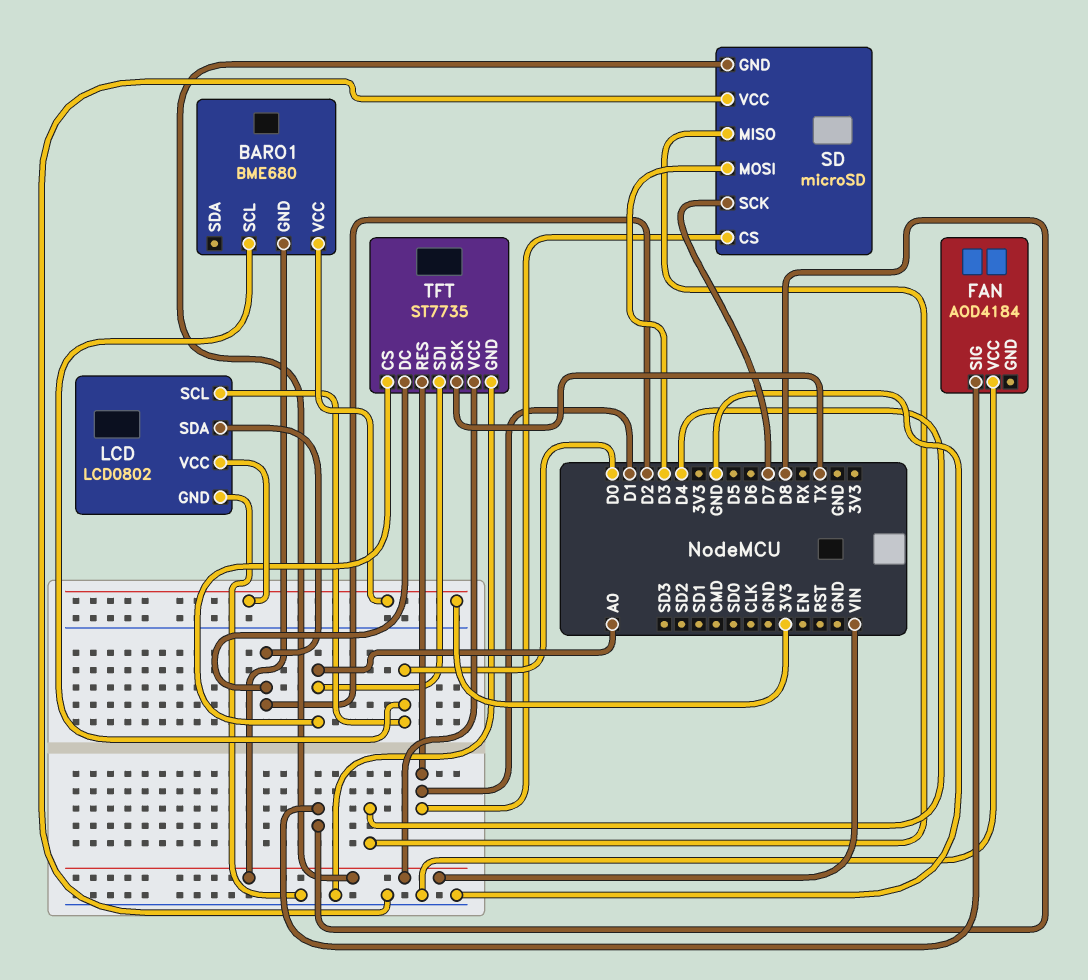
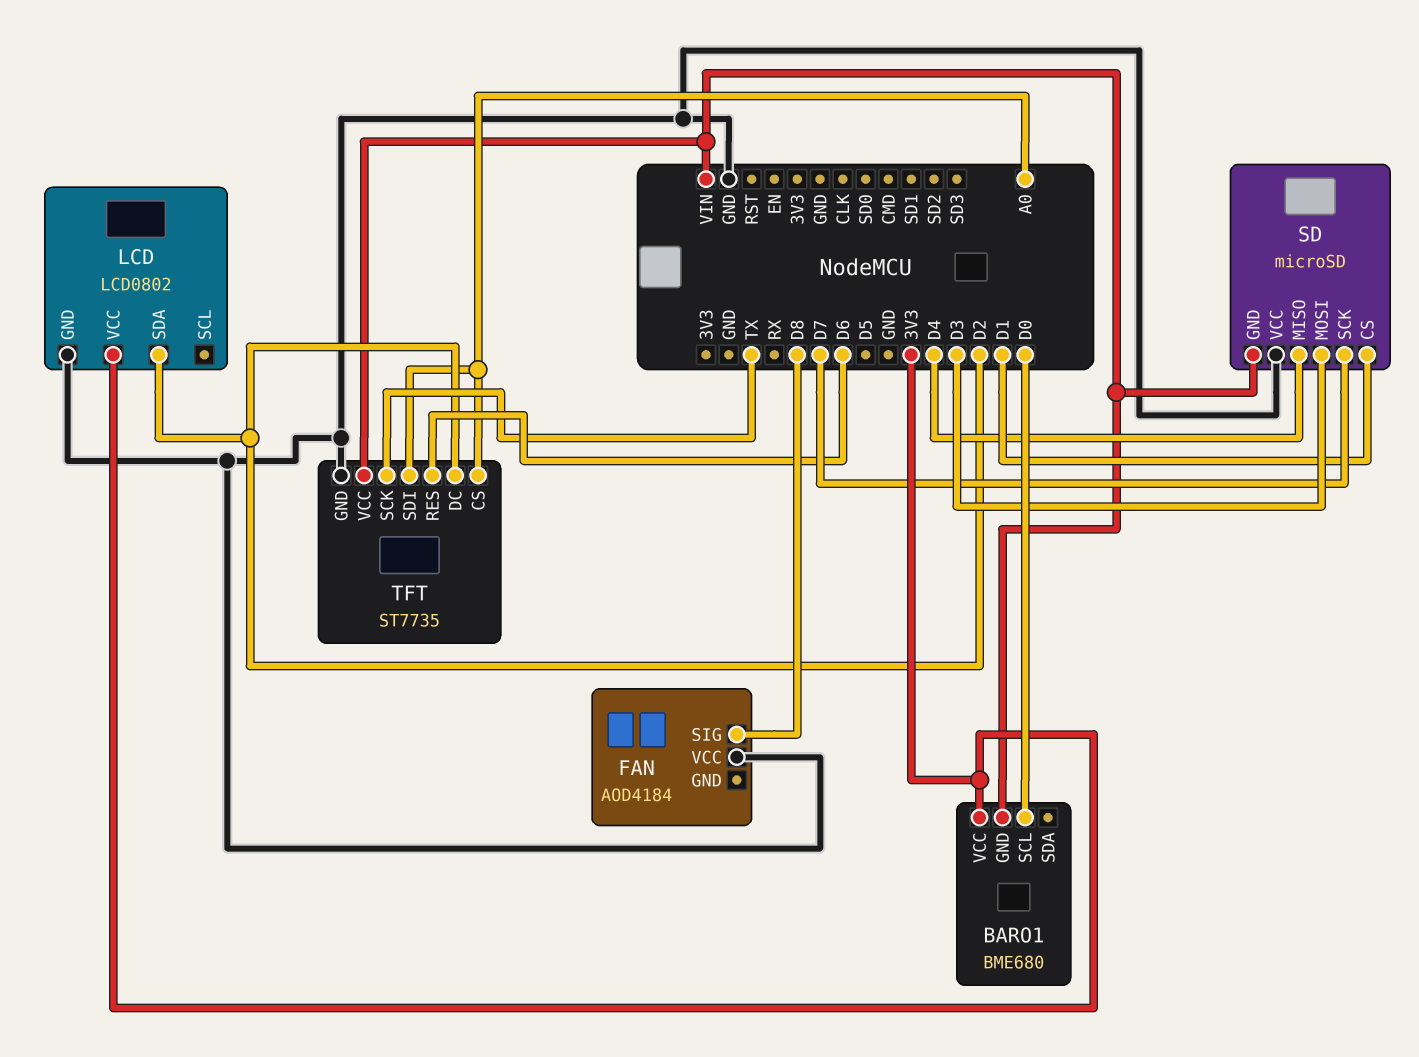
LCD pin SCL: D0 -> none
TFT pin RES: D1 -> D6

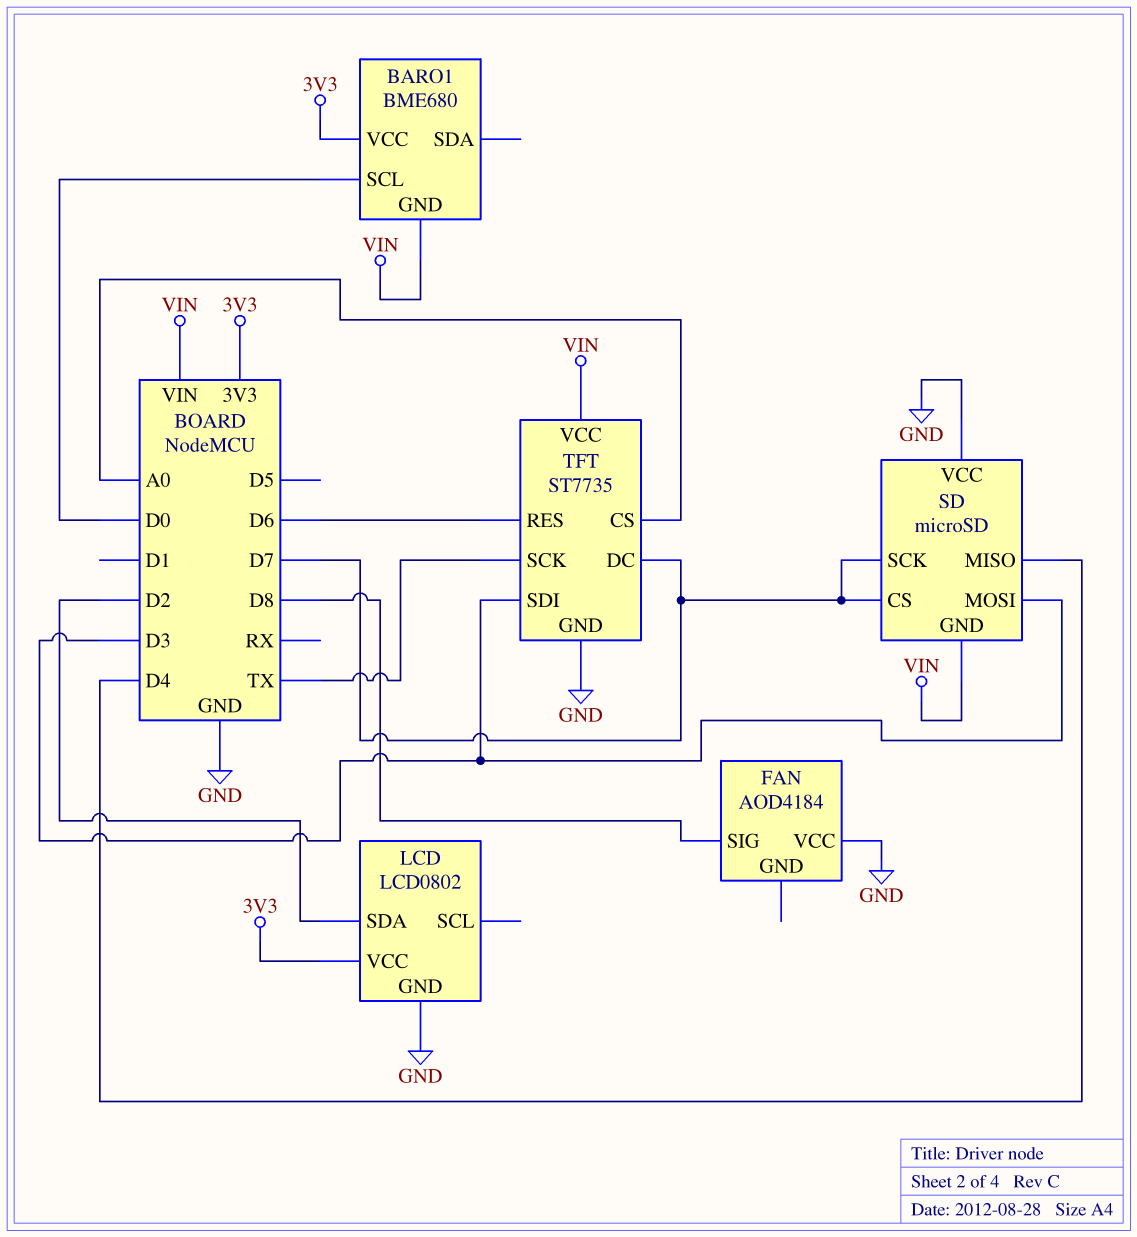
SD pin CS: D1 -> D7
TFT pin DC: D2 -> D7
TFT pin SDI: A0 -> D3

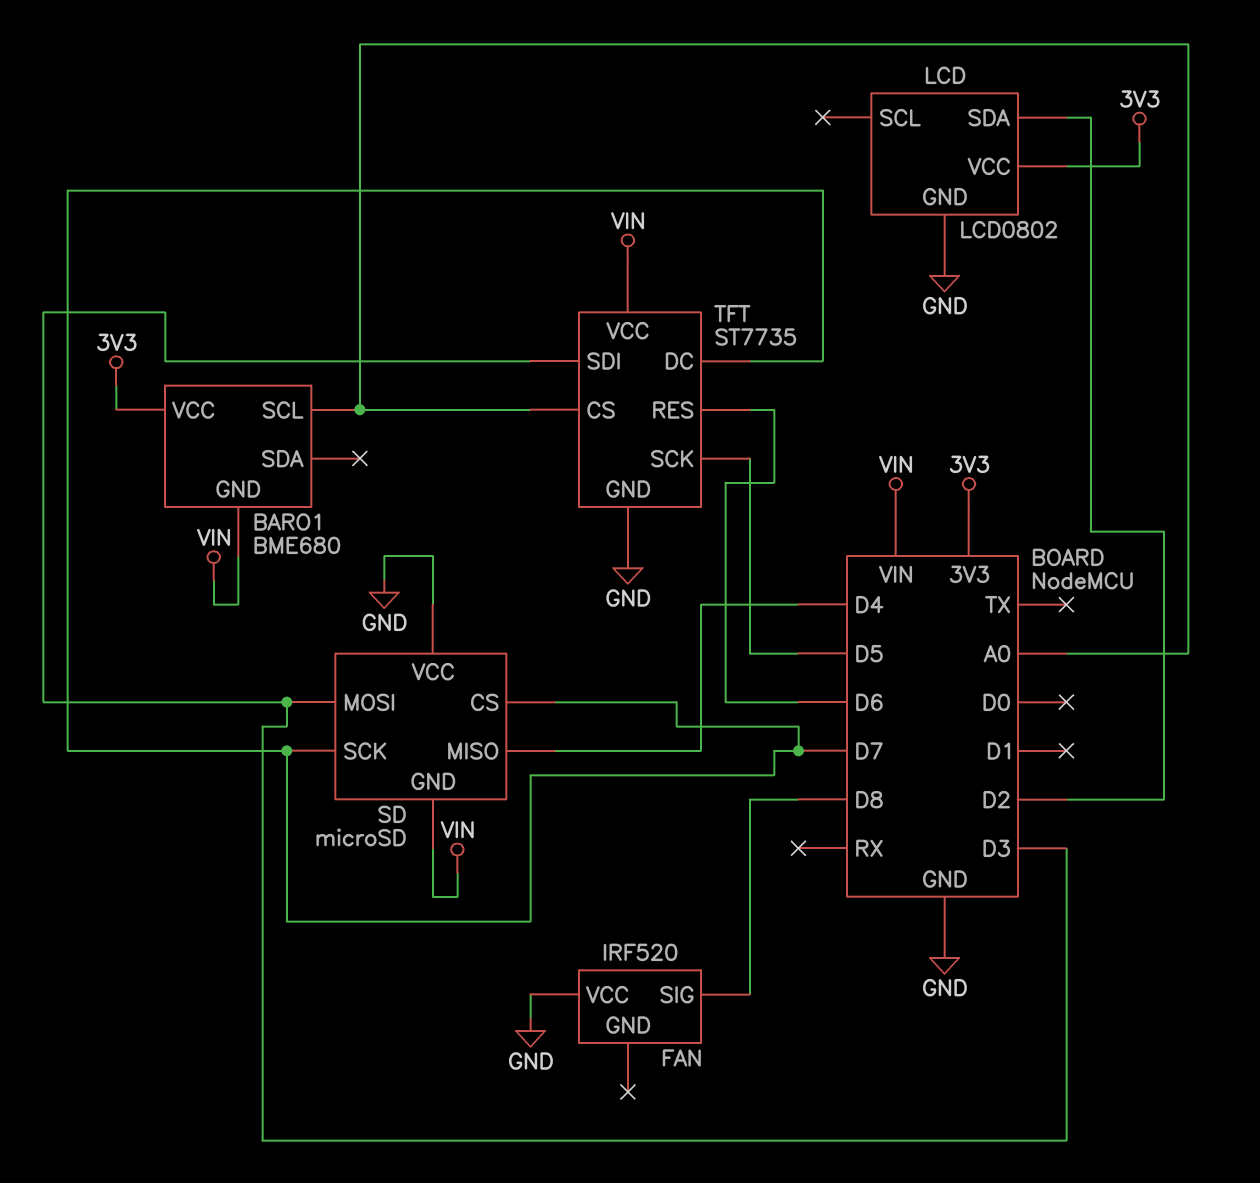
BARO1 pin SCL: D0 -> A0
FAN: AOD4184 -> IRF520
TFT pin SCK: TX -> D5

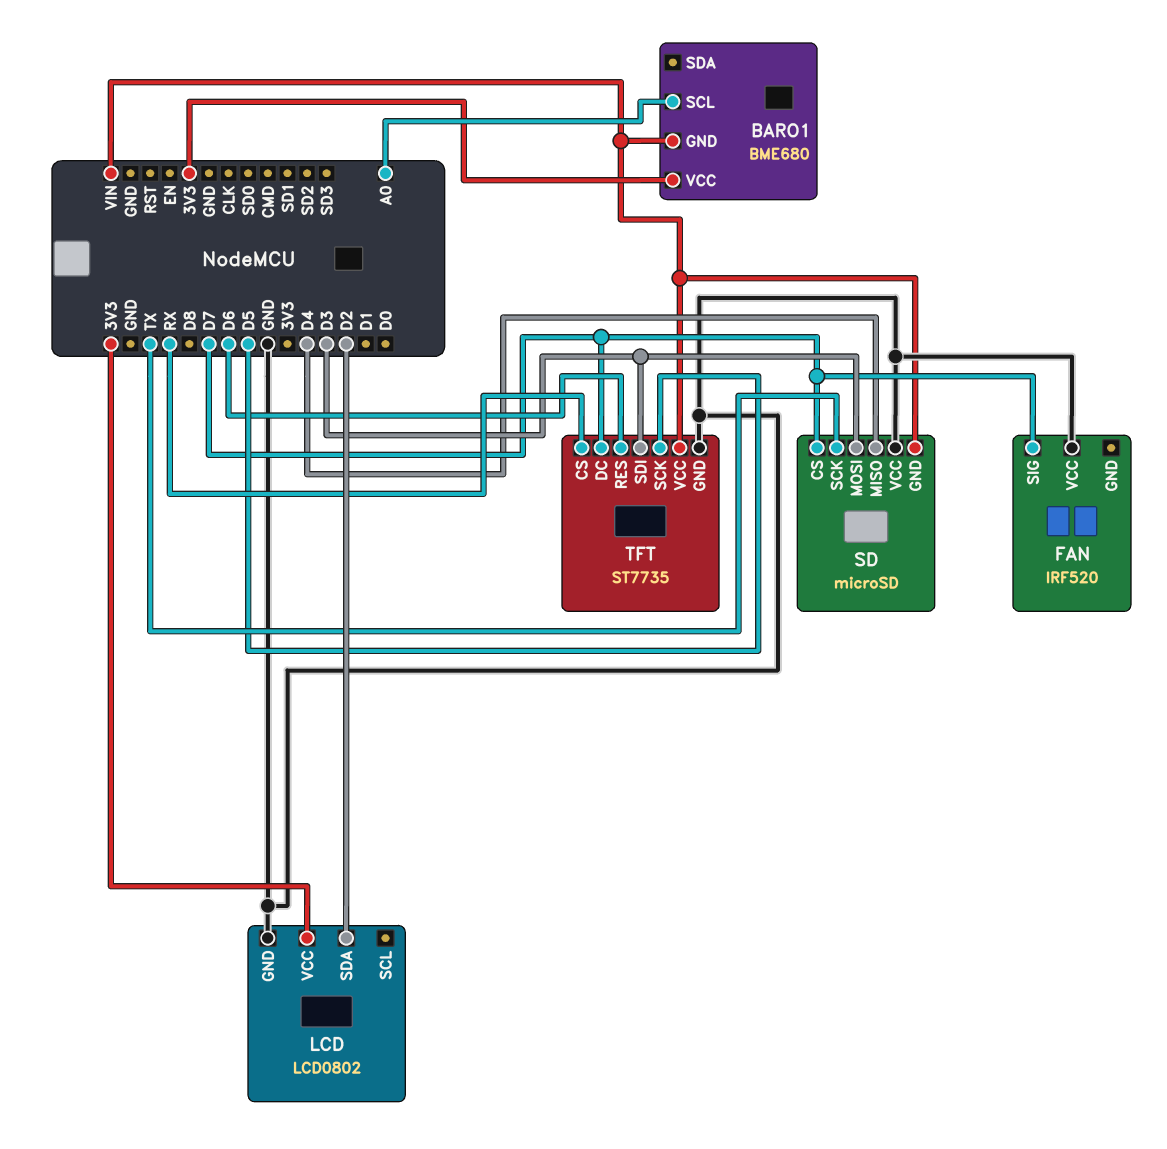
FAN pin SIG: D8 -> D7
SD pin SCK: D7 -> TX
TFT pin CS: A0 -> RX

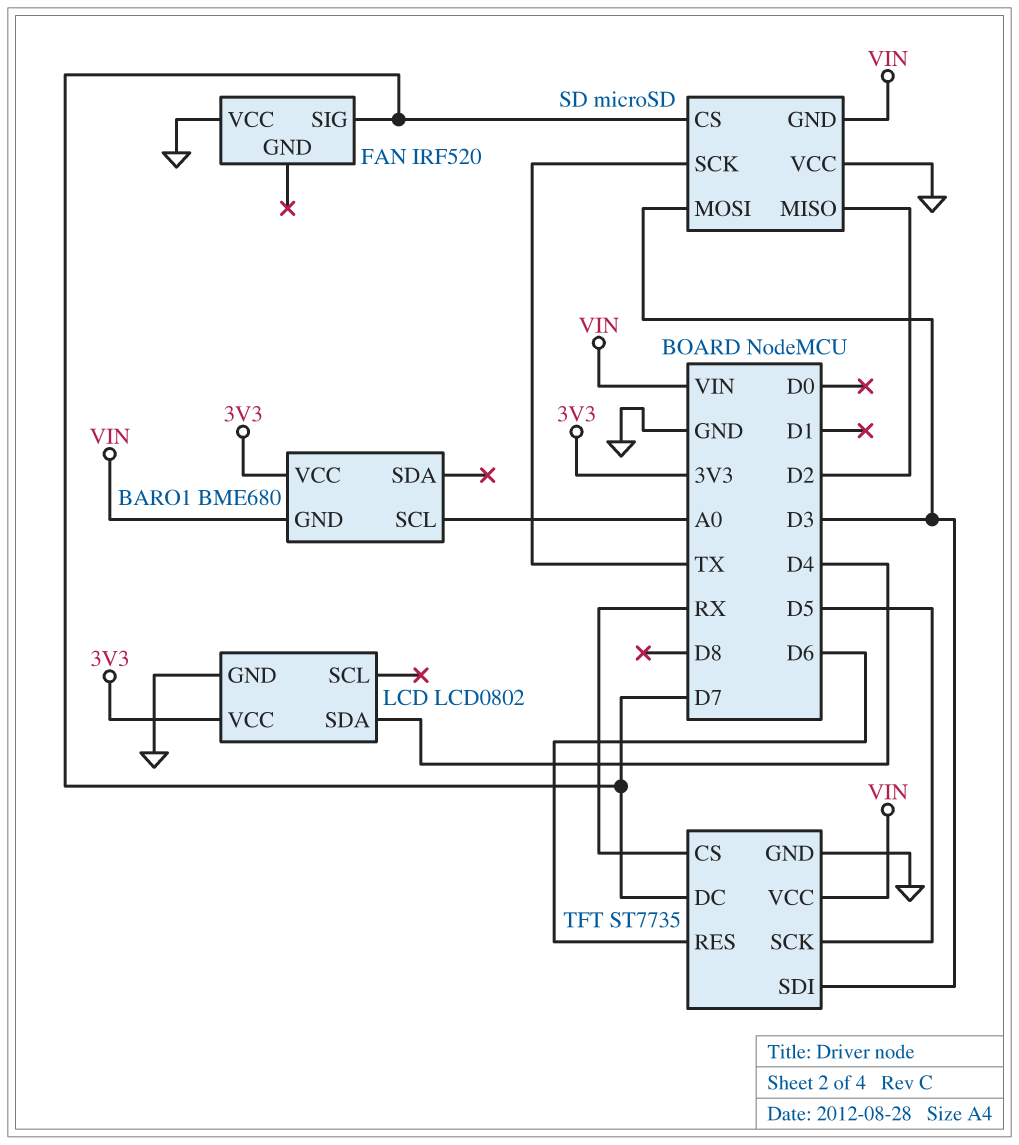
LCD pin SDA: D2 -> D4
SD pin MISO: D4 -> D2

